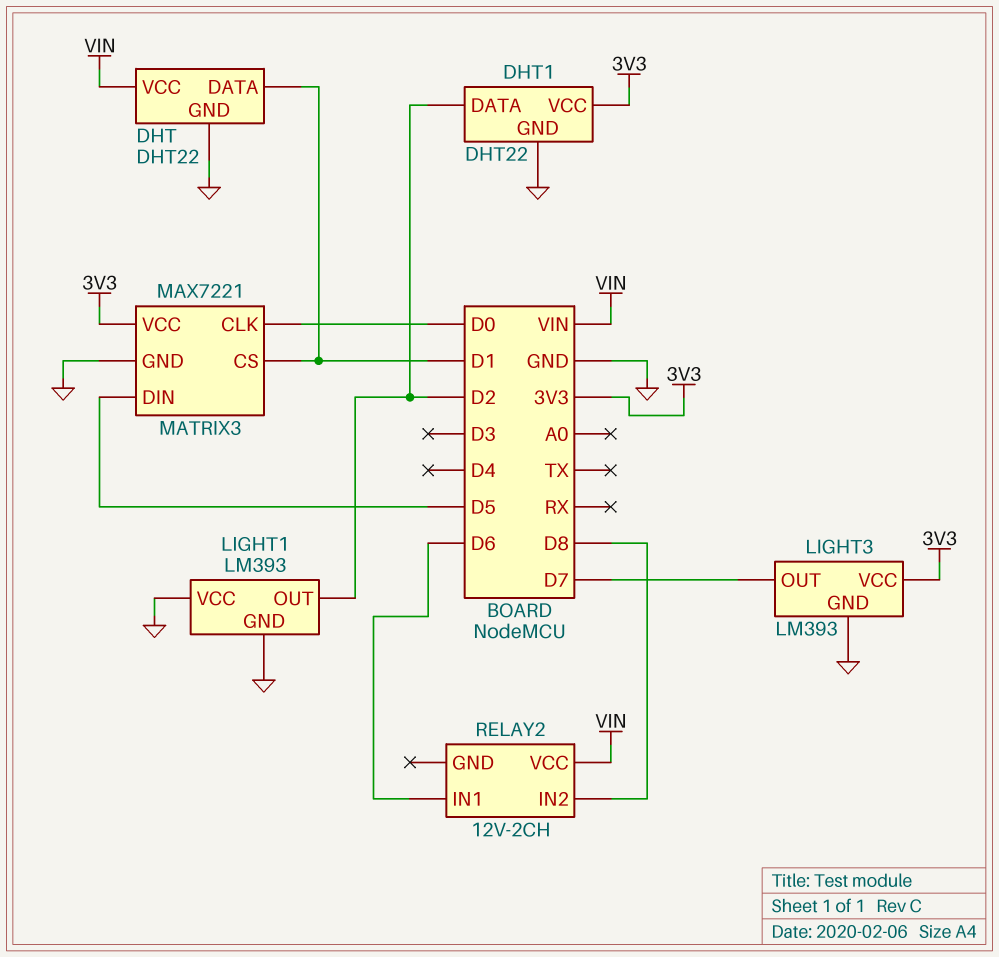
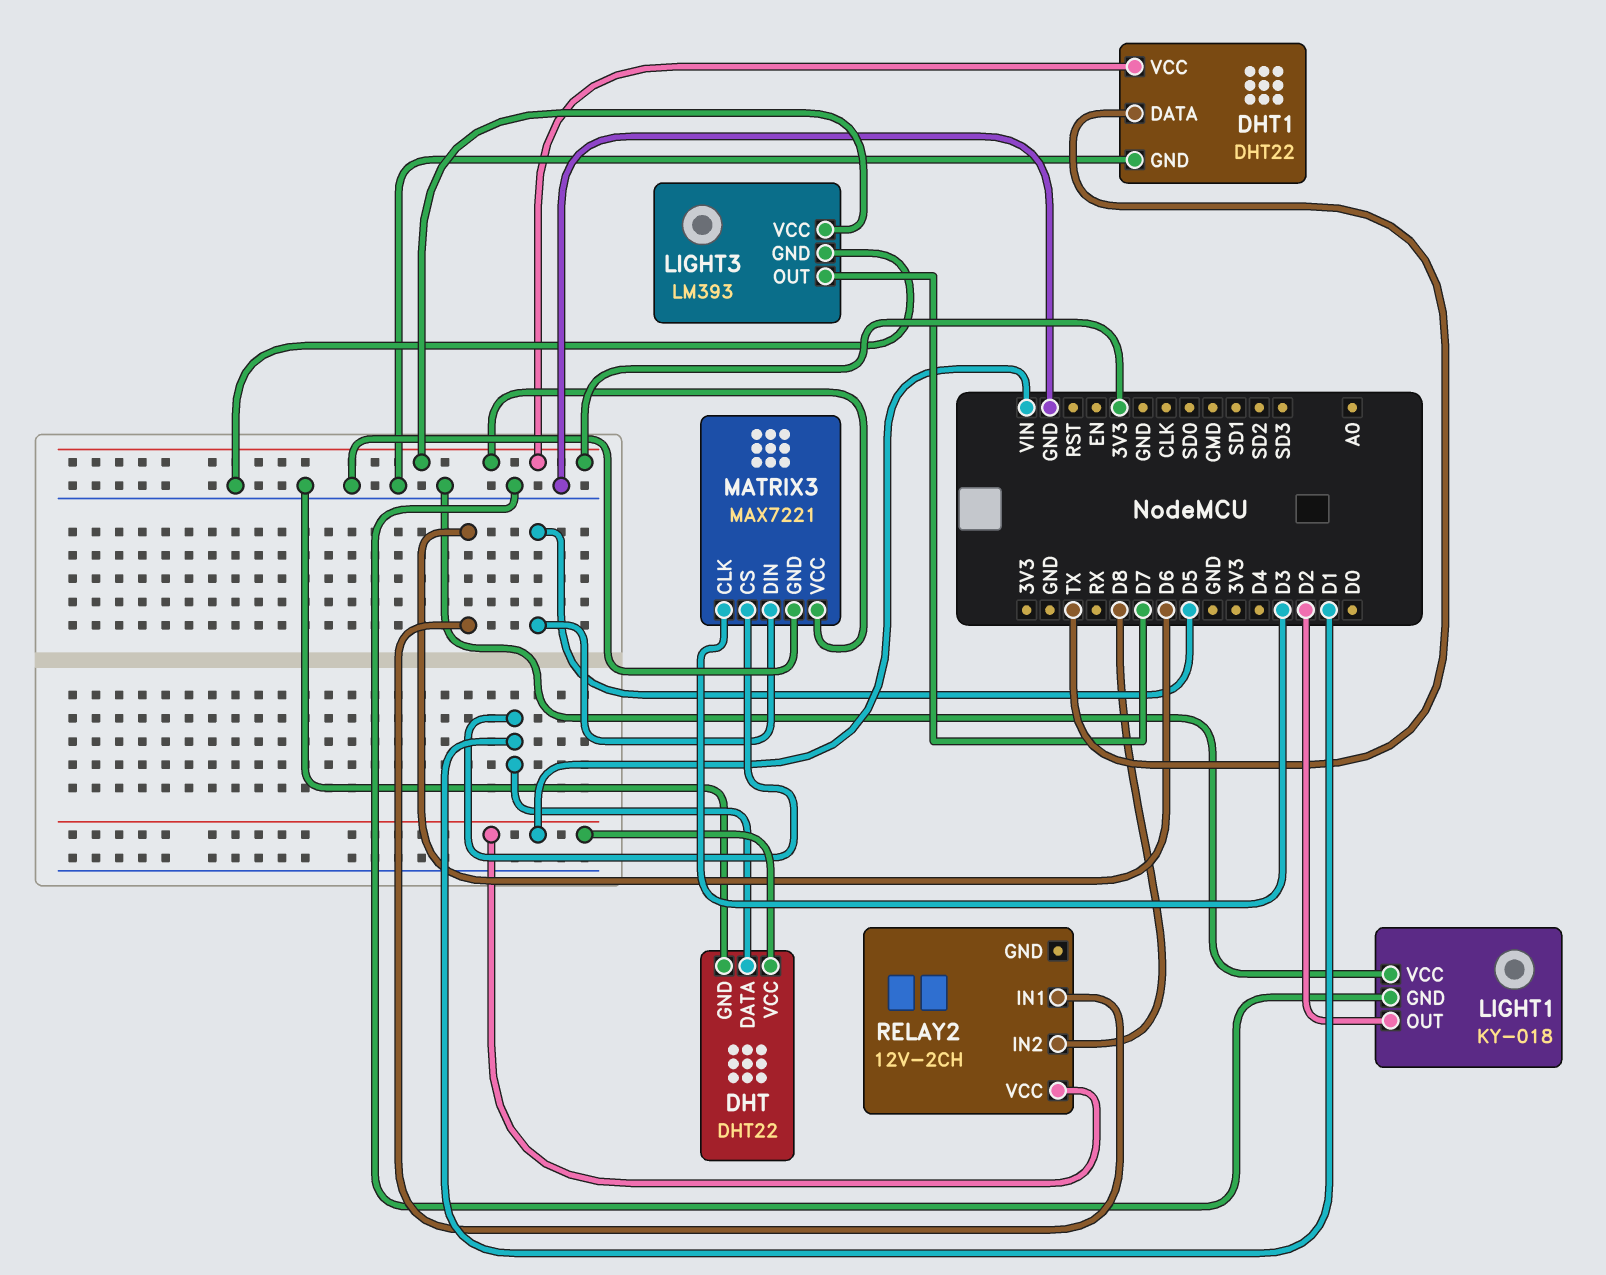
DHT1 pin DATA: D2 -> TX
LIGHT1: LM393 -> KY-018
MATRIX3 pin CLK: D0 -> D3

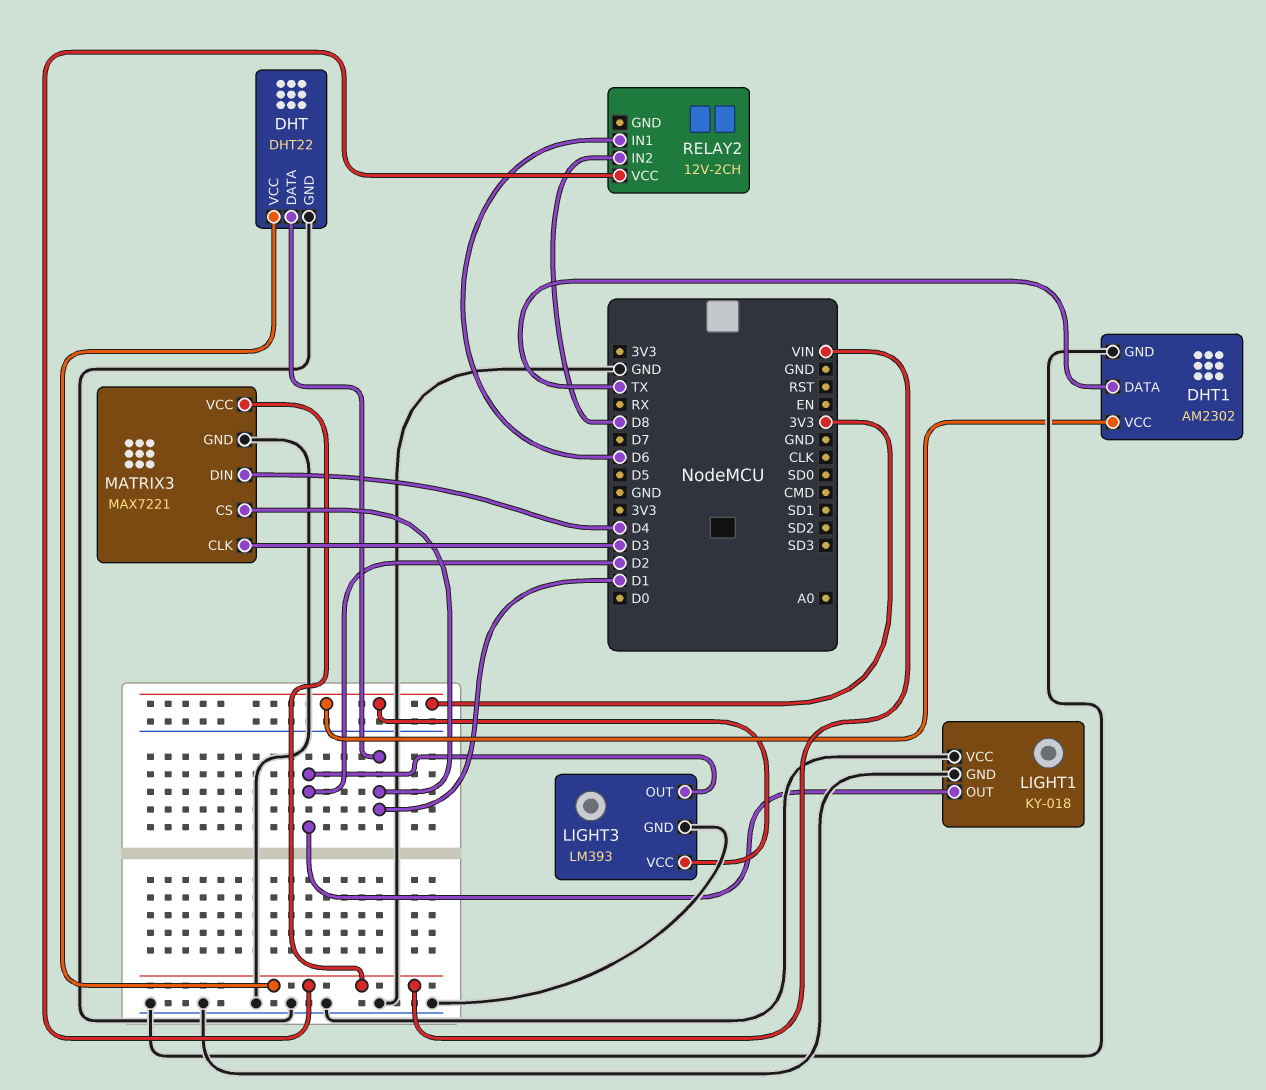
DHT1: DHT22 -> AM2302
LIGHT3 pin OUT: D7 -> D2
MATRIX3 pin DIN: D5 -> D4
MATRIX3 pin VCC: 3V3 -> VIN

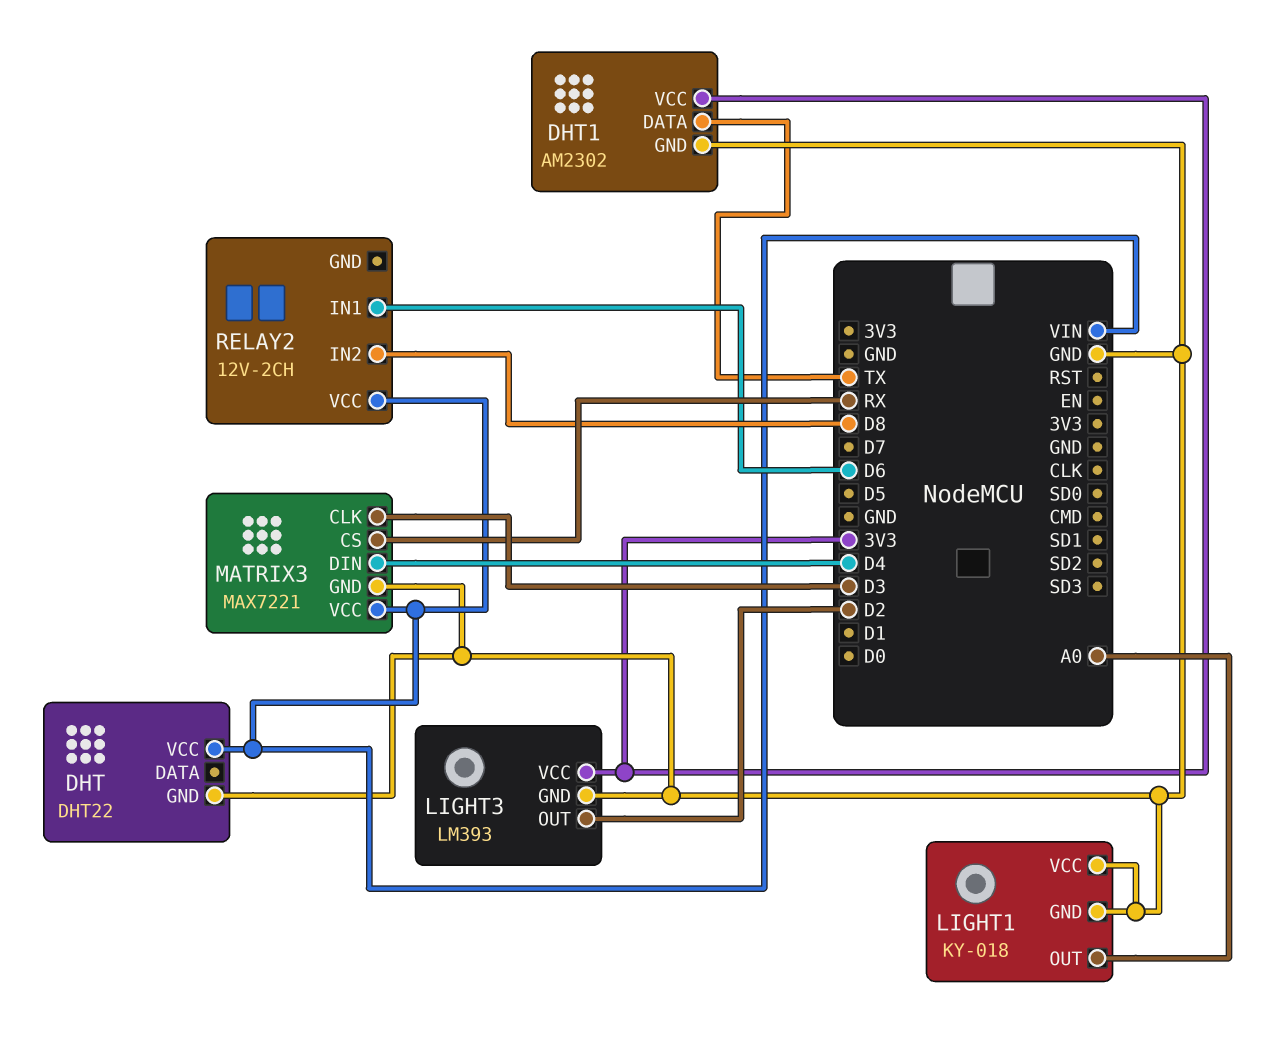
DHT pin DATA: D1 -> none
LIGHT1 pin OUT: D2 -> A0
MATRIX3 pin CS: D1 -> RX

